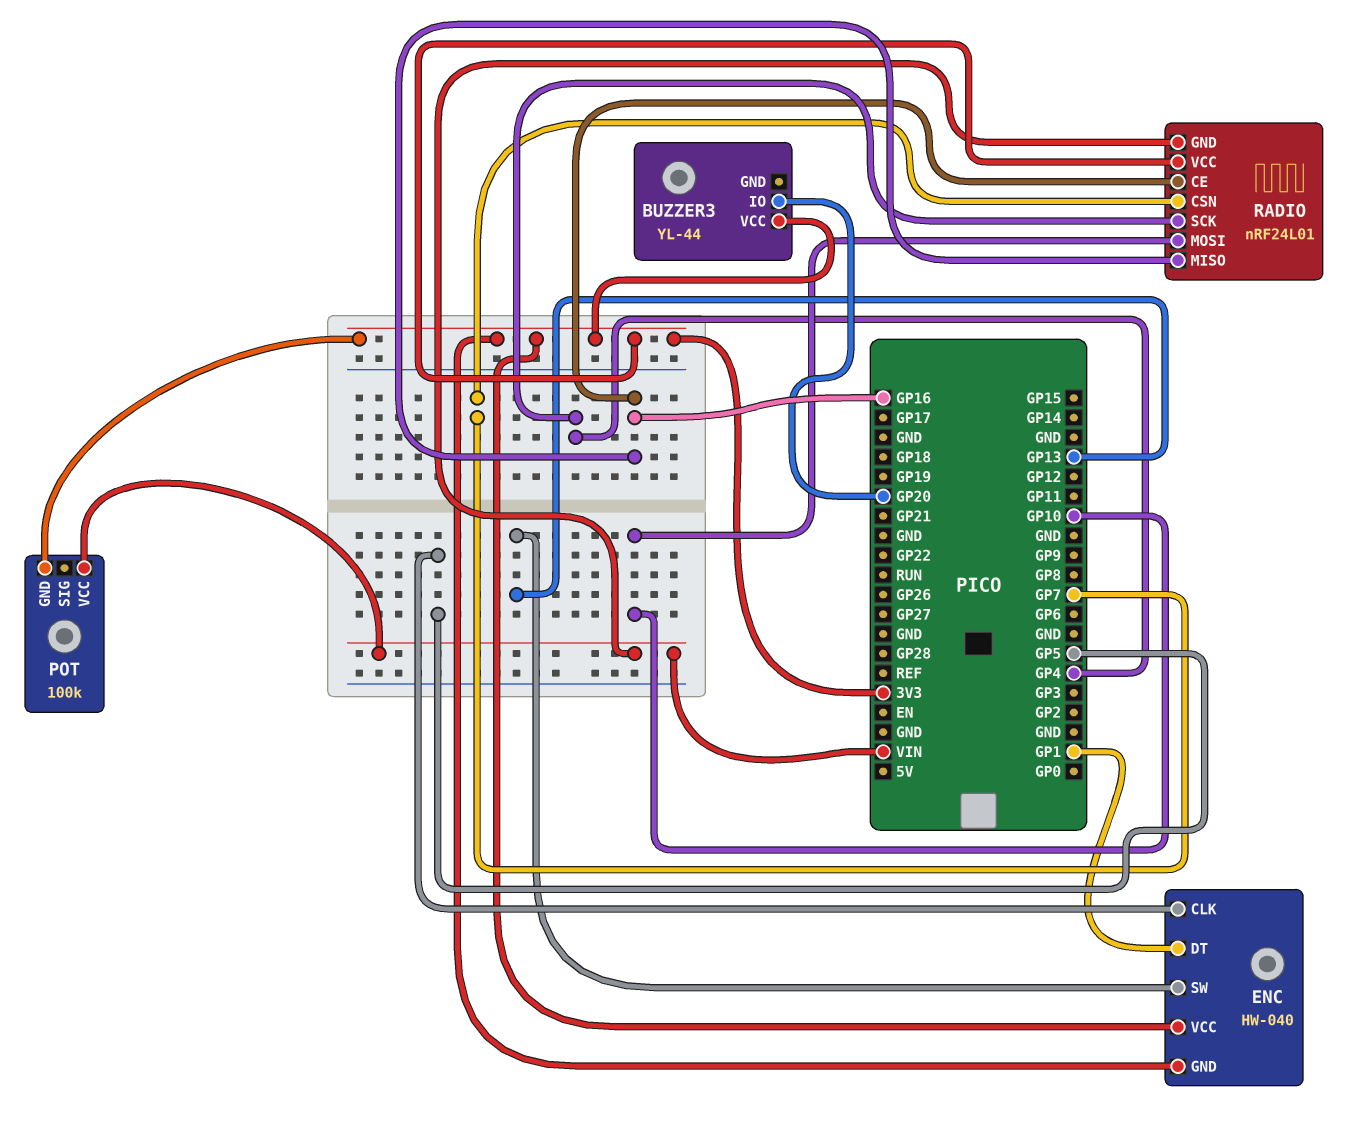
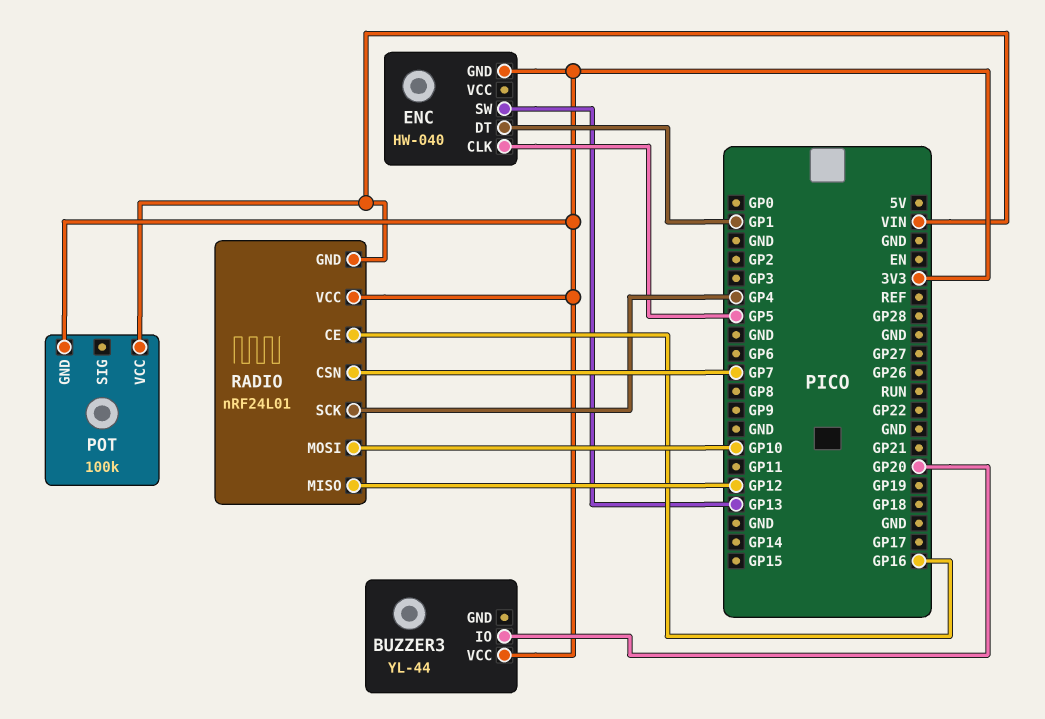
ENC pin VCC: 3V3 -> none
RADIO pin MISO: GP16 -> GP12

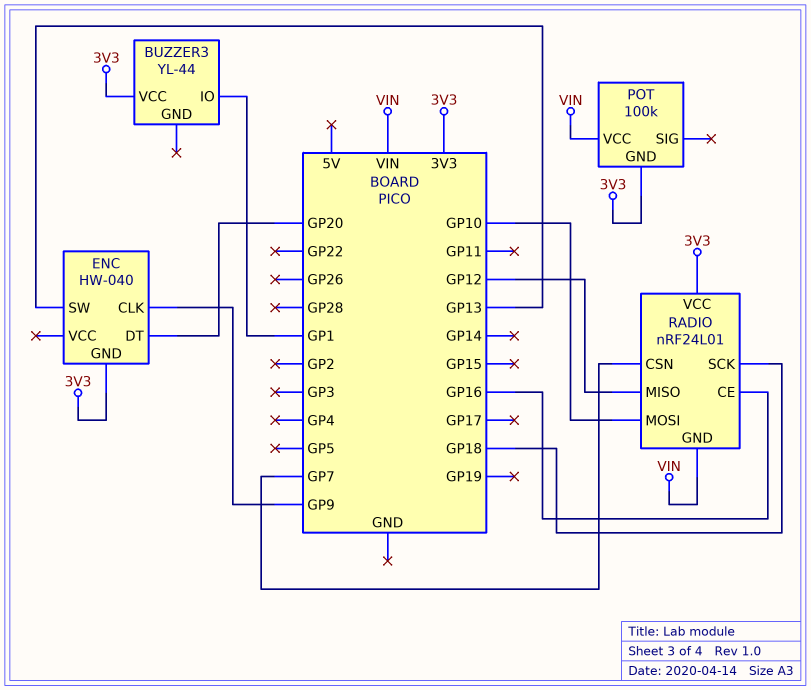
BUZZER3 pin IO: GP20 -> GP1
ENC pin CLK: GP5 -> GP9
ENC pin DT: GP1 -> GP20
RADIO pin SCK: GP4 -> GP18

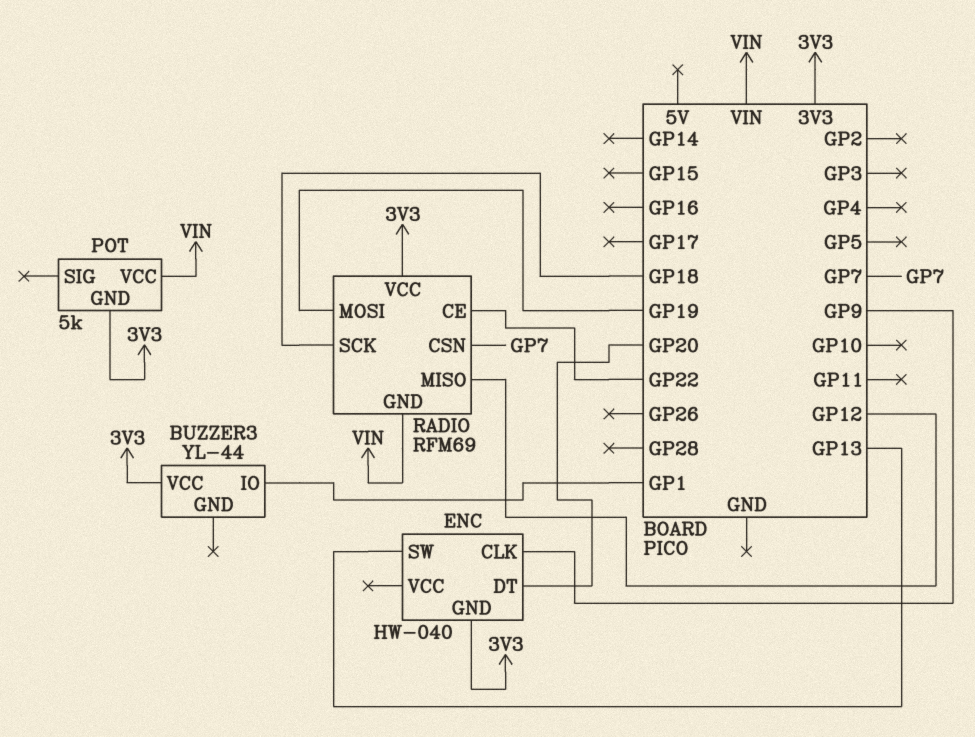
POT: 100k -> 5k
RADIO: nRF24L01 -> RFM69
RADIO pin CE: GP16 -> GP22
RADIO pin MOSI: GP10 -> GP19

